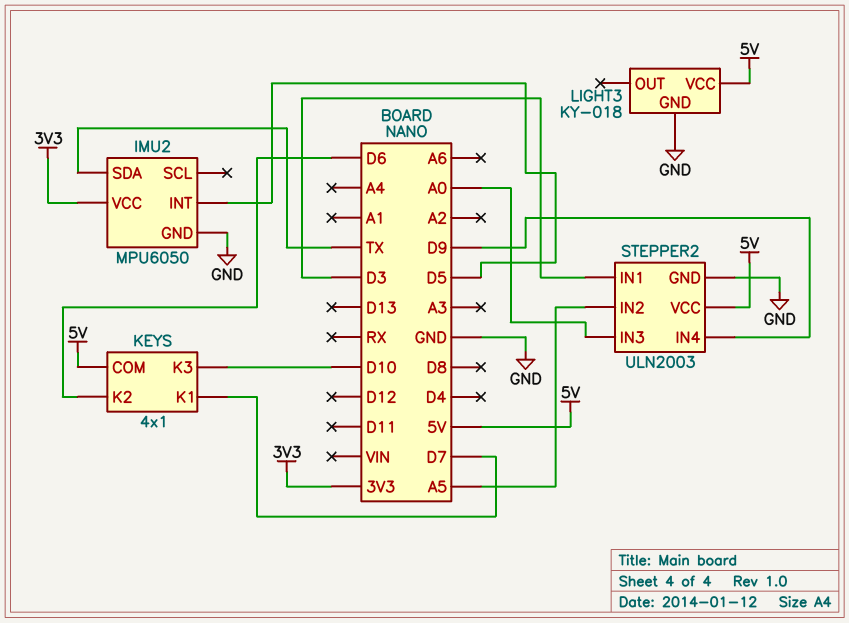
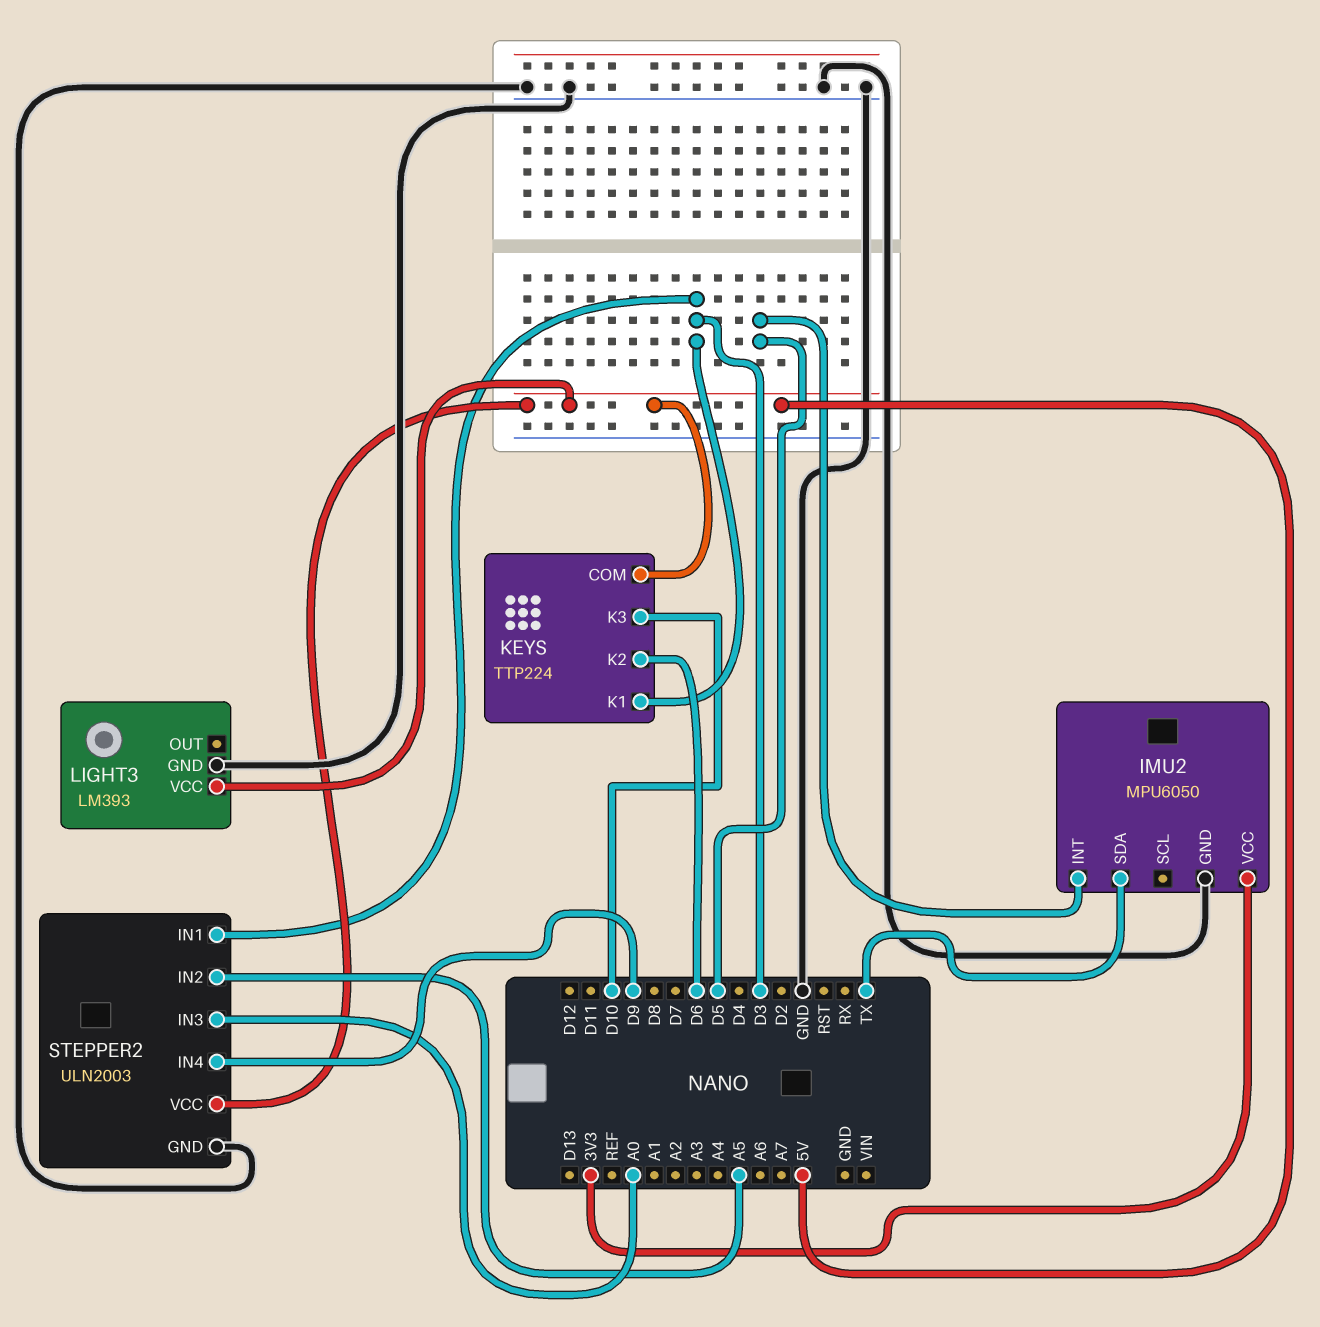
KEYS: 4x1 -> TTP224
KEYS pin K1: D7 -> D3
LIGHT3: KY-018 -> LM393

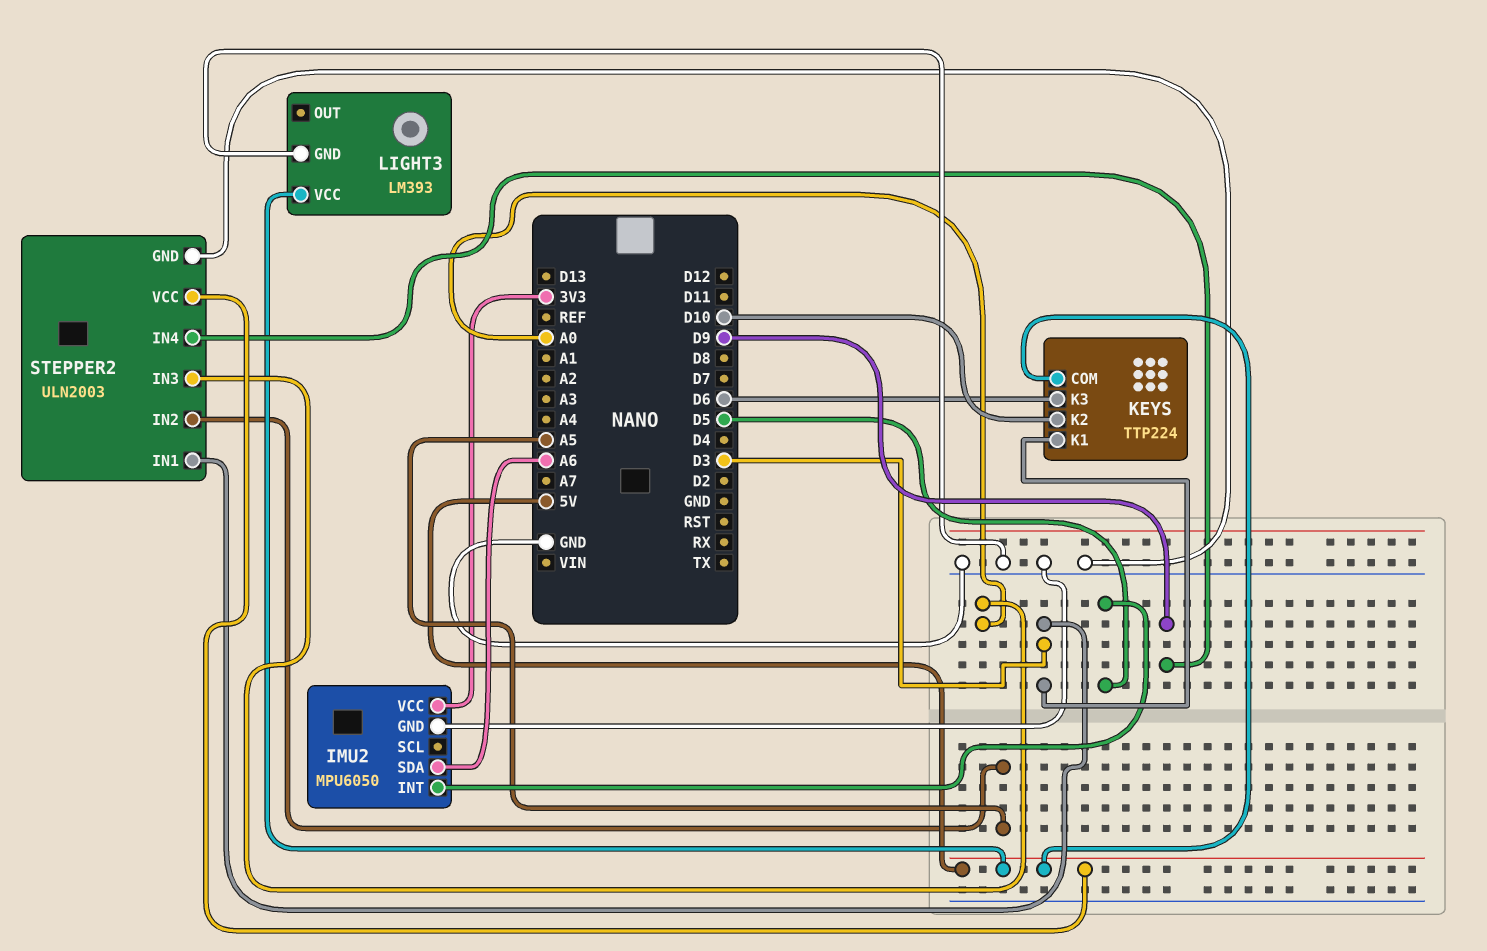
IMU2 pin SDA: TX -> A6
KEYS pin K2: D6 -> D10
KEYS pin K3: D10 -> D6

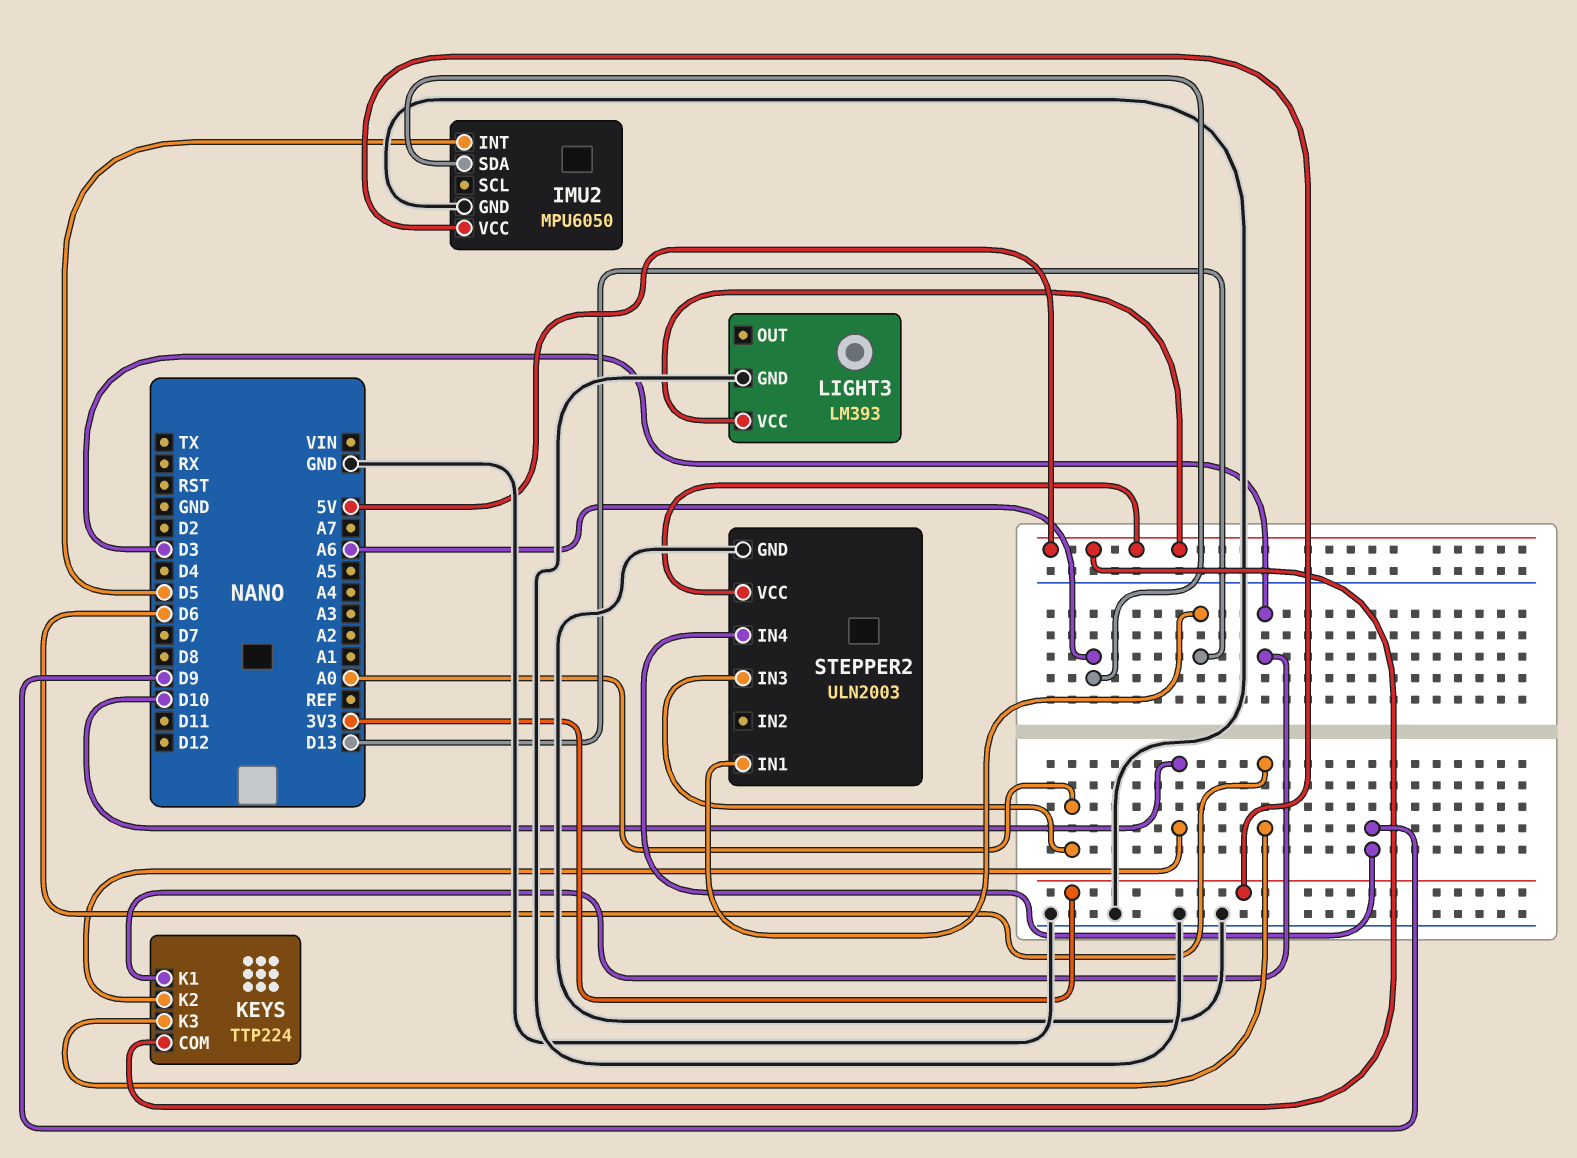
STEPPER2 pin IN1: D3 -> D13
STEPPER2 pin IN2: A5 -> none

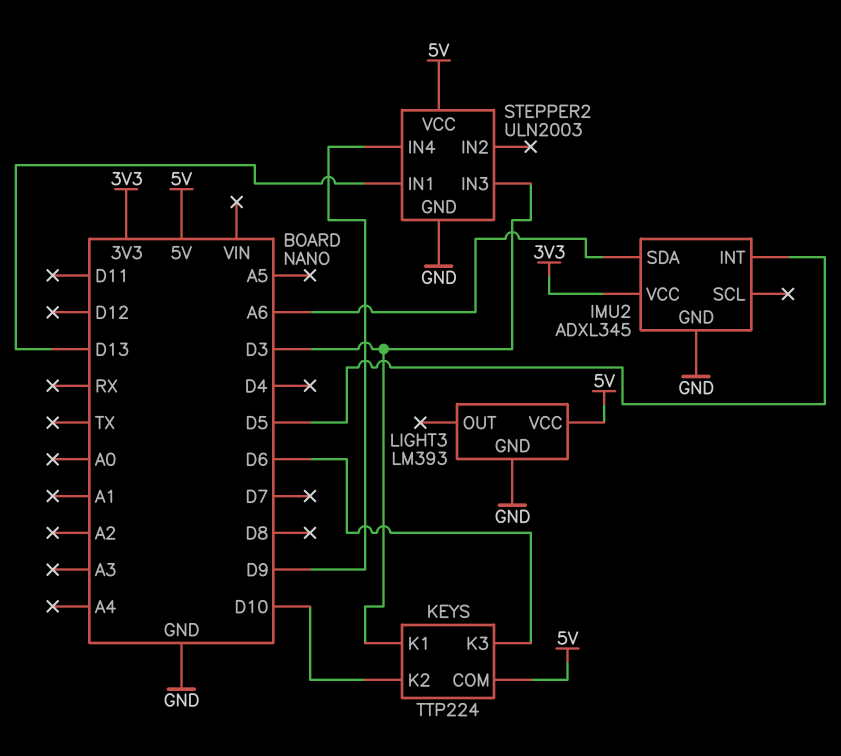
IMU2: MPU6050 -> ADXL345
STEPPER2 pin IN3: A0 -> D3

